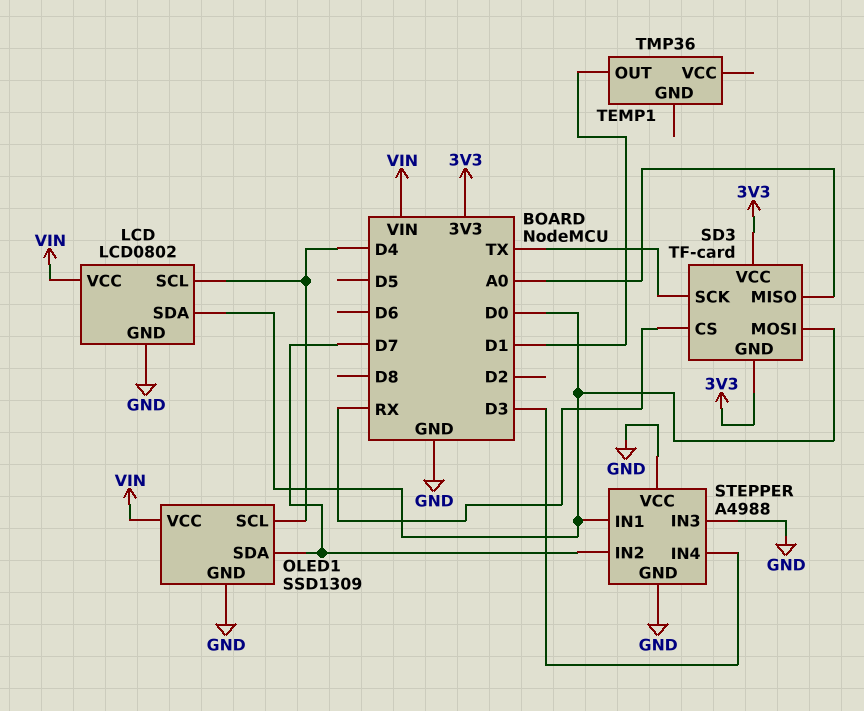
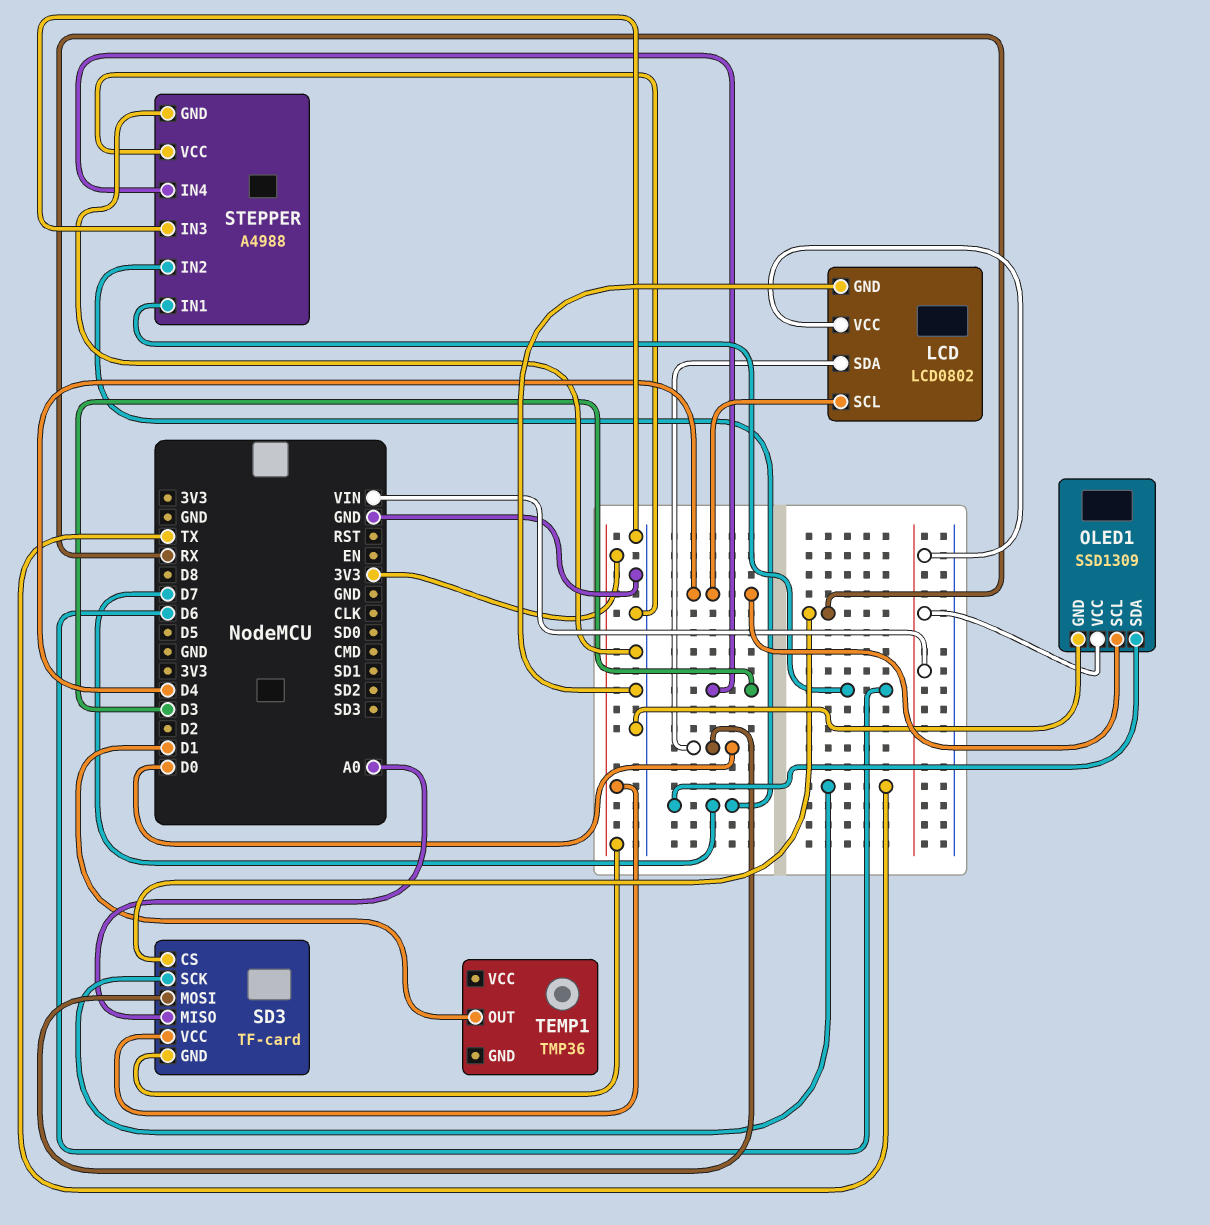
STEPPER pin IN1: D0 -> D6

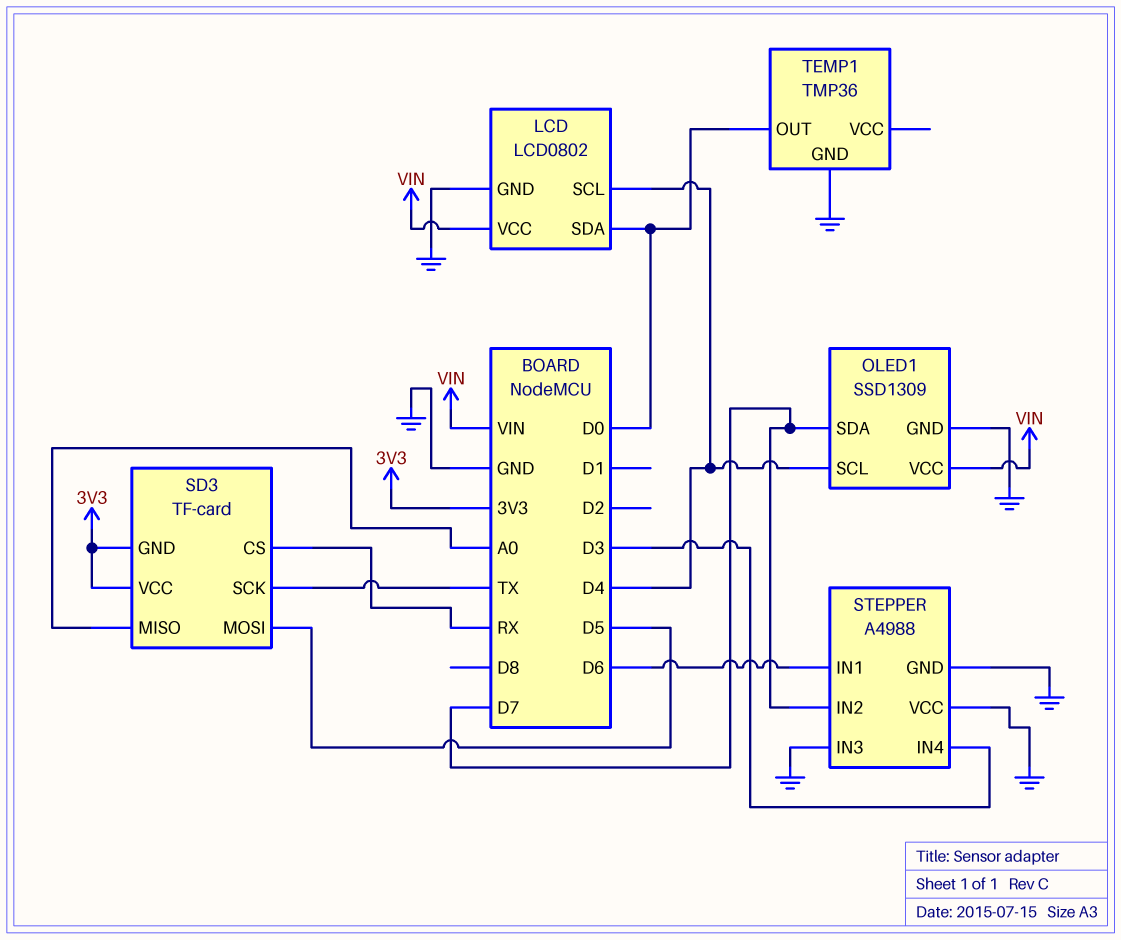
SD3 pin MOSI: D0 -> D5
TEMP1 pin GND: none -> GND
TEMP1 pin OUT: D1 -> D0

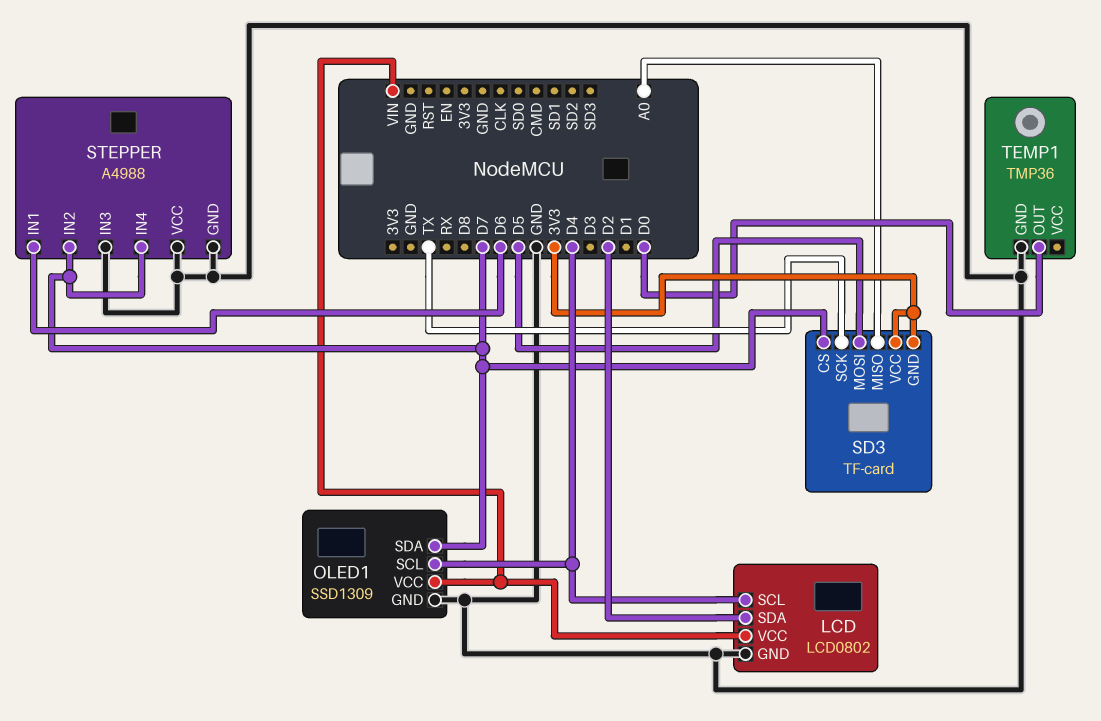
LCD pin SDA: D0 -> D2
SD3 pin CS: RX -> D7
STEPPER pin IN4: D3 -> D7

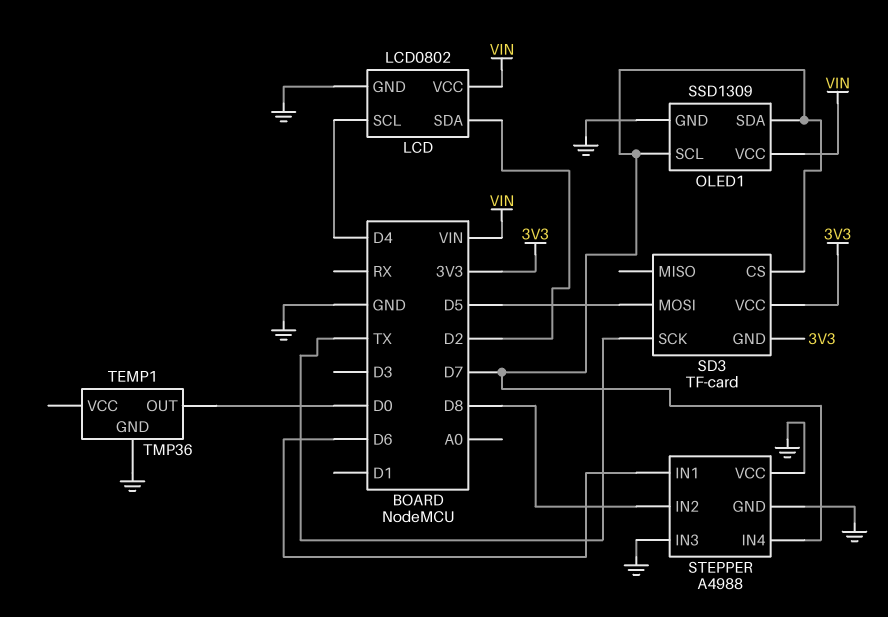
OLED1 pin SCL: D4 -> D7
SD3 pin MISO: A0 -> none
STEPPER pin IN2: D7 -> D8

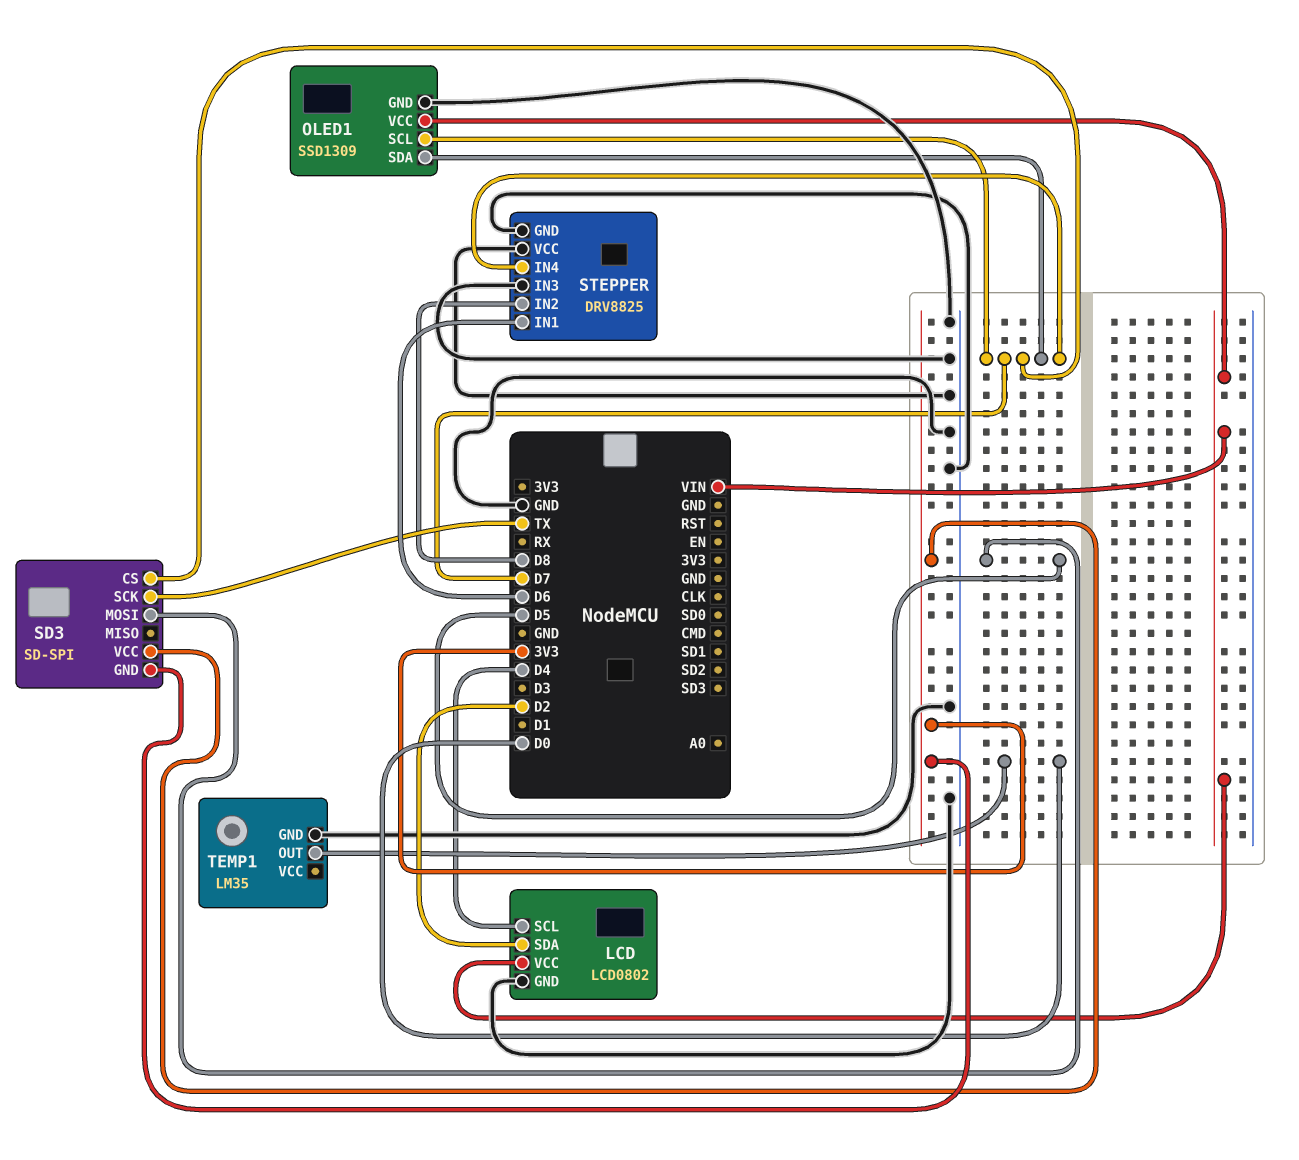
SD3: TF-card -> SD-SPI
STEPPER: A4988 -> DRV8825
TEMP1: TMP36 -> LM35

